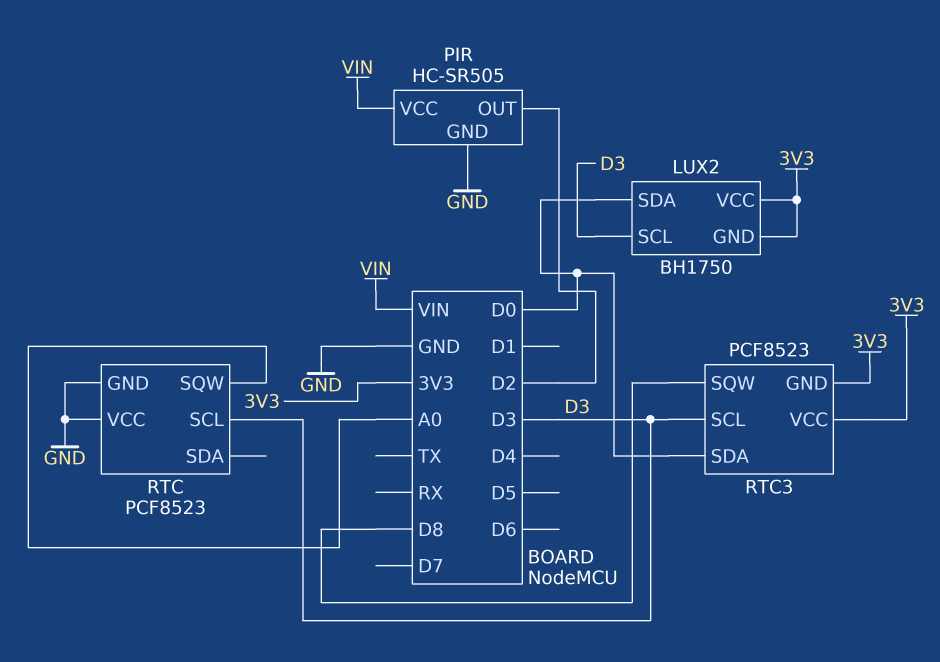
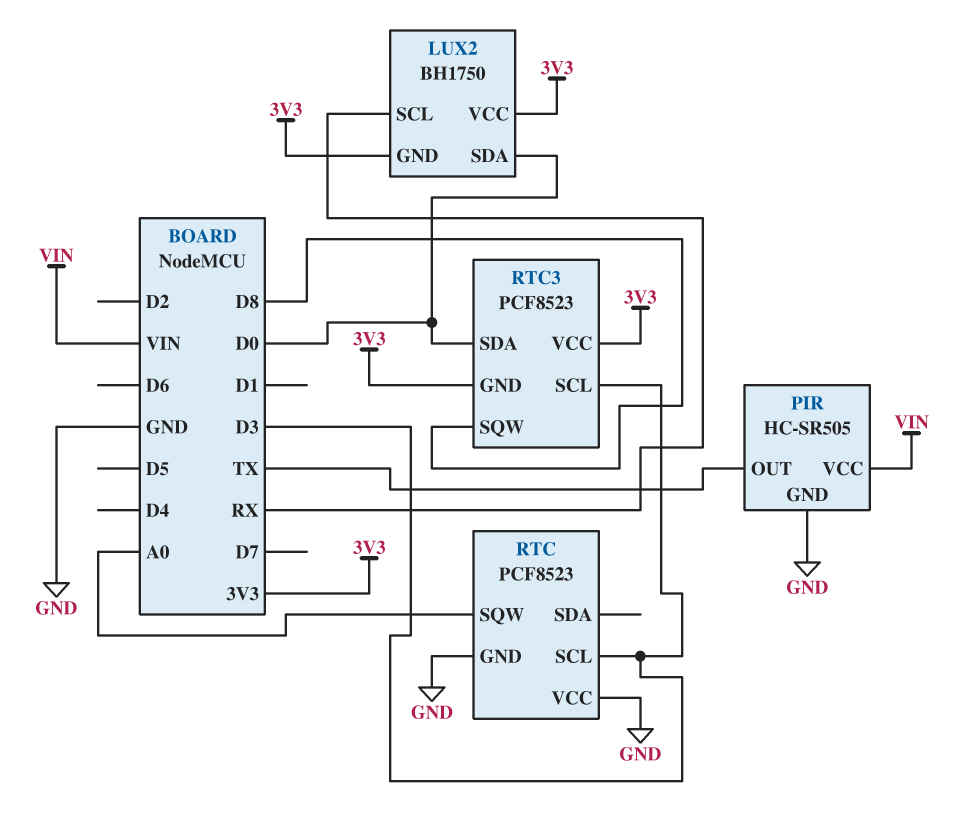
LUX2 pin SCL: D3 -> RX
PIR pin OUT: D2 -> TX

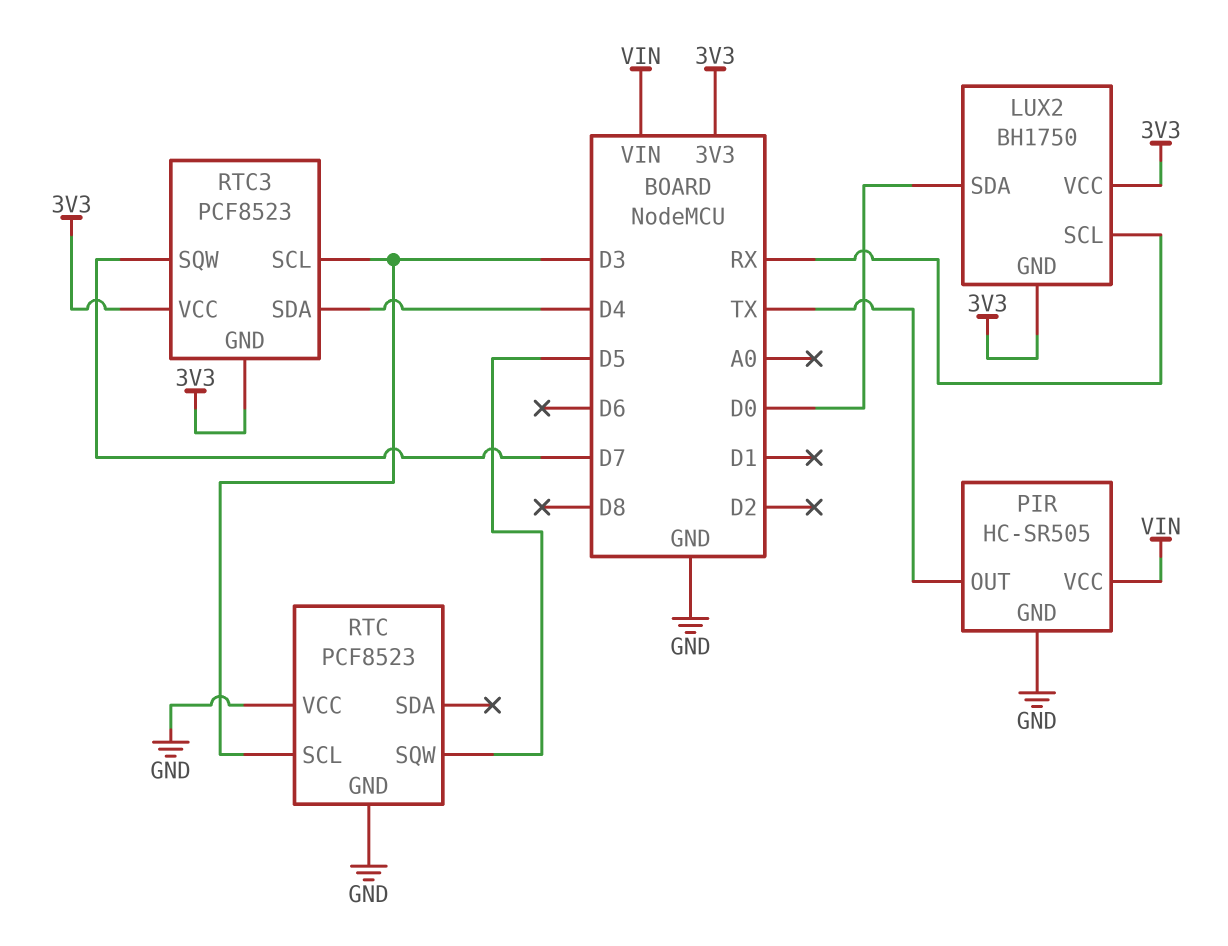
RTC pin SQW: A0 -> D5
RTC3 pin SDA: D0 -> D4
RTC3 pin SQW: D8 -> D7

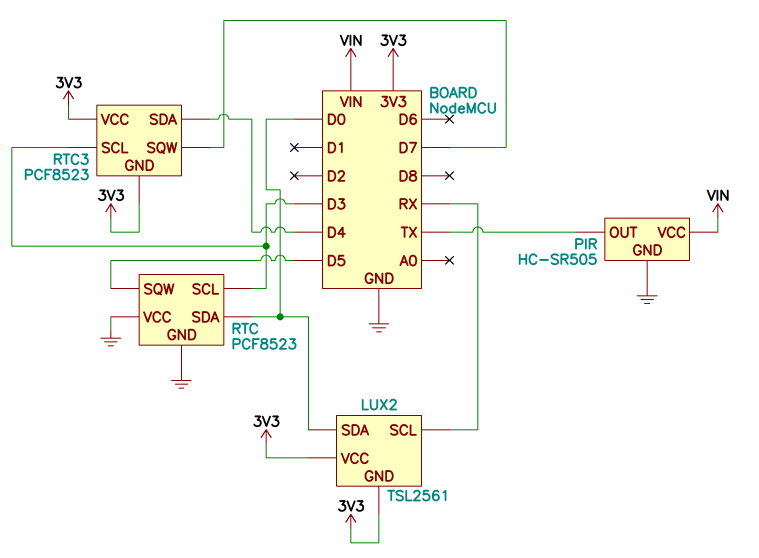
LUX2: BH1750 -> TSL2561
RTC pin SDA: none -> D0

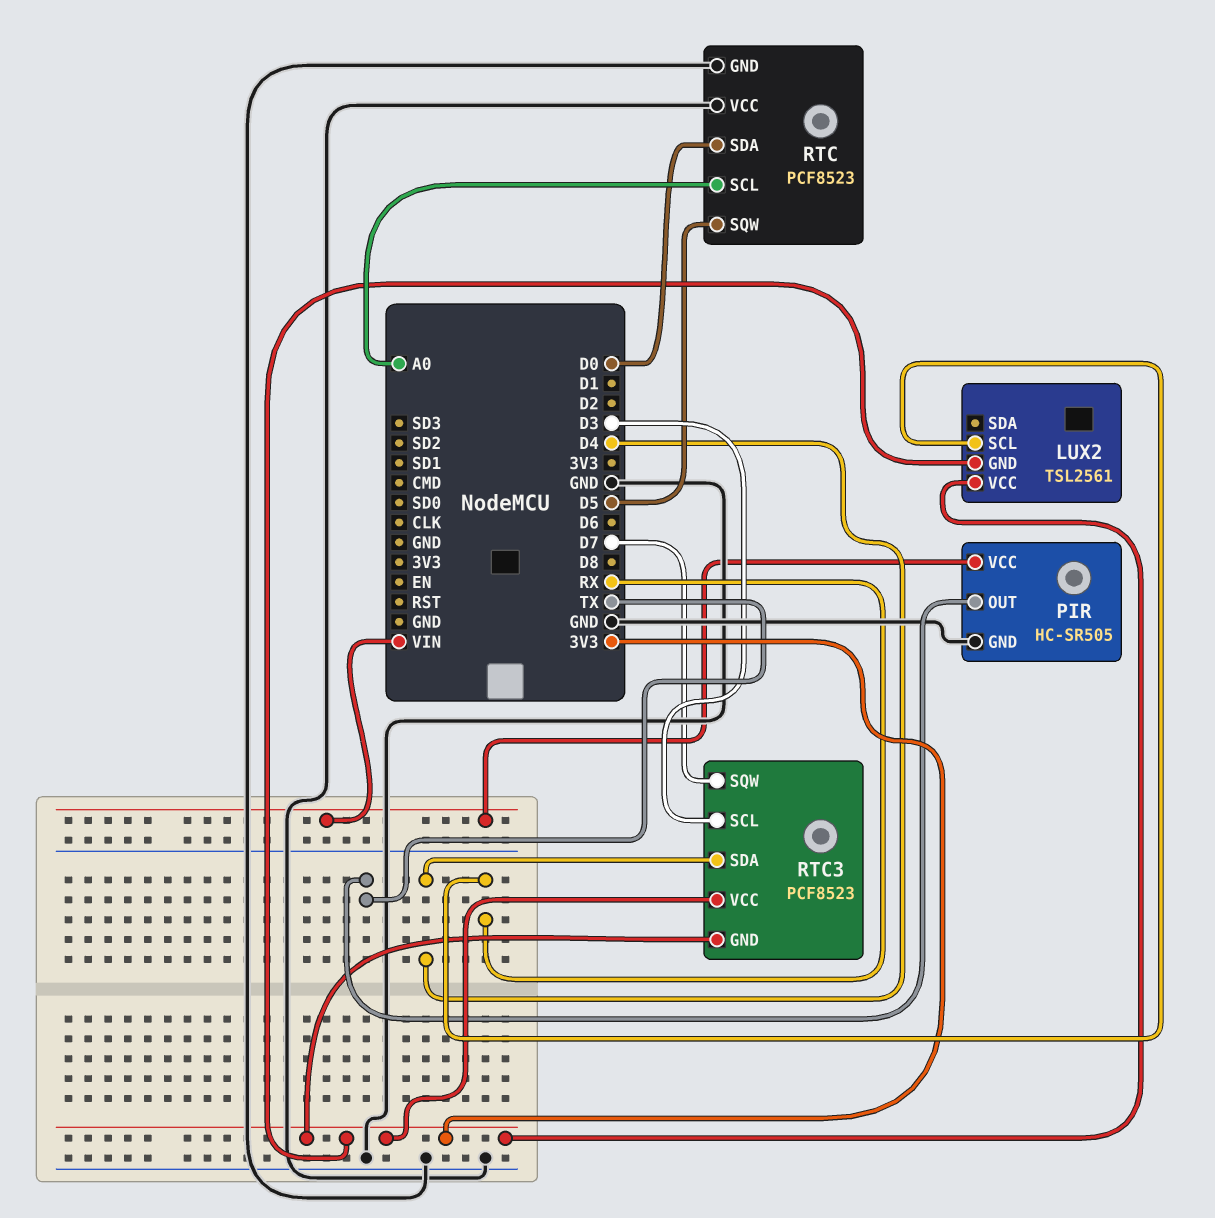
LUX2 pin SDA: D0 -> none
RTC pin SCL: D3 -> A0

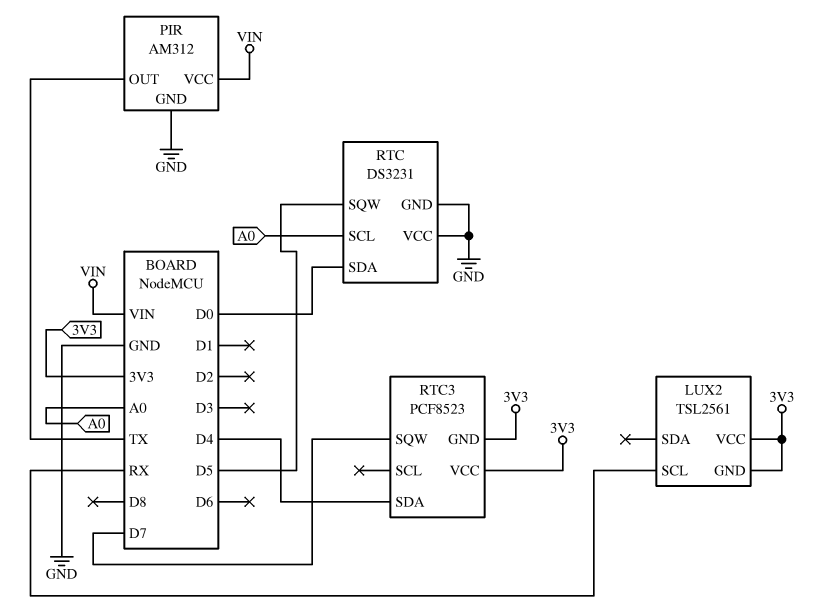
PIR: HC-SR505 -> AM312
RTC: PCF8523 -> DS3231
RTC3 pin SCL: D3 -> none

